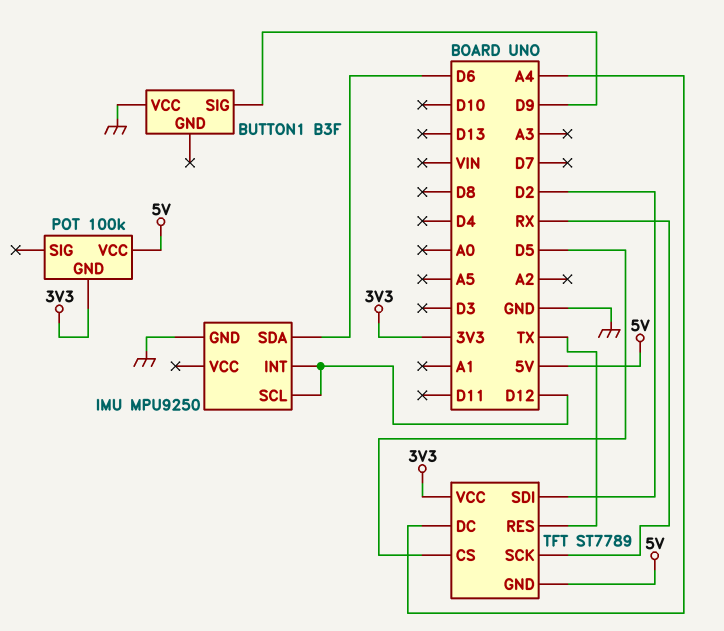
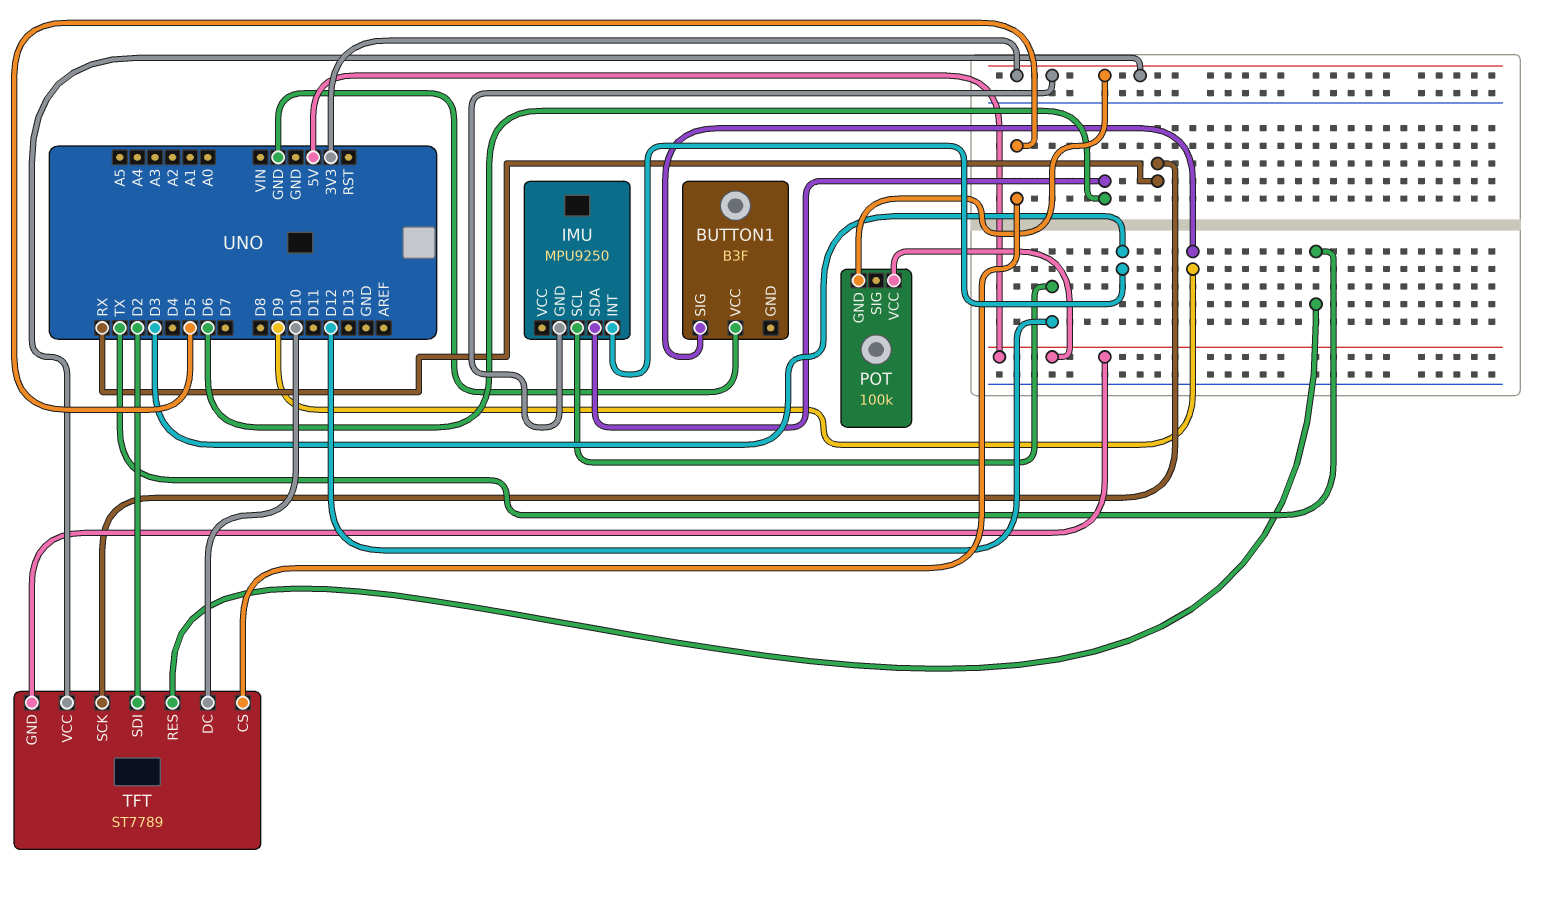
IMU pin GND: GND -> 3V3
IMU pin INT: D12 -> D3
TFT pin DC: A4 -> D10

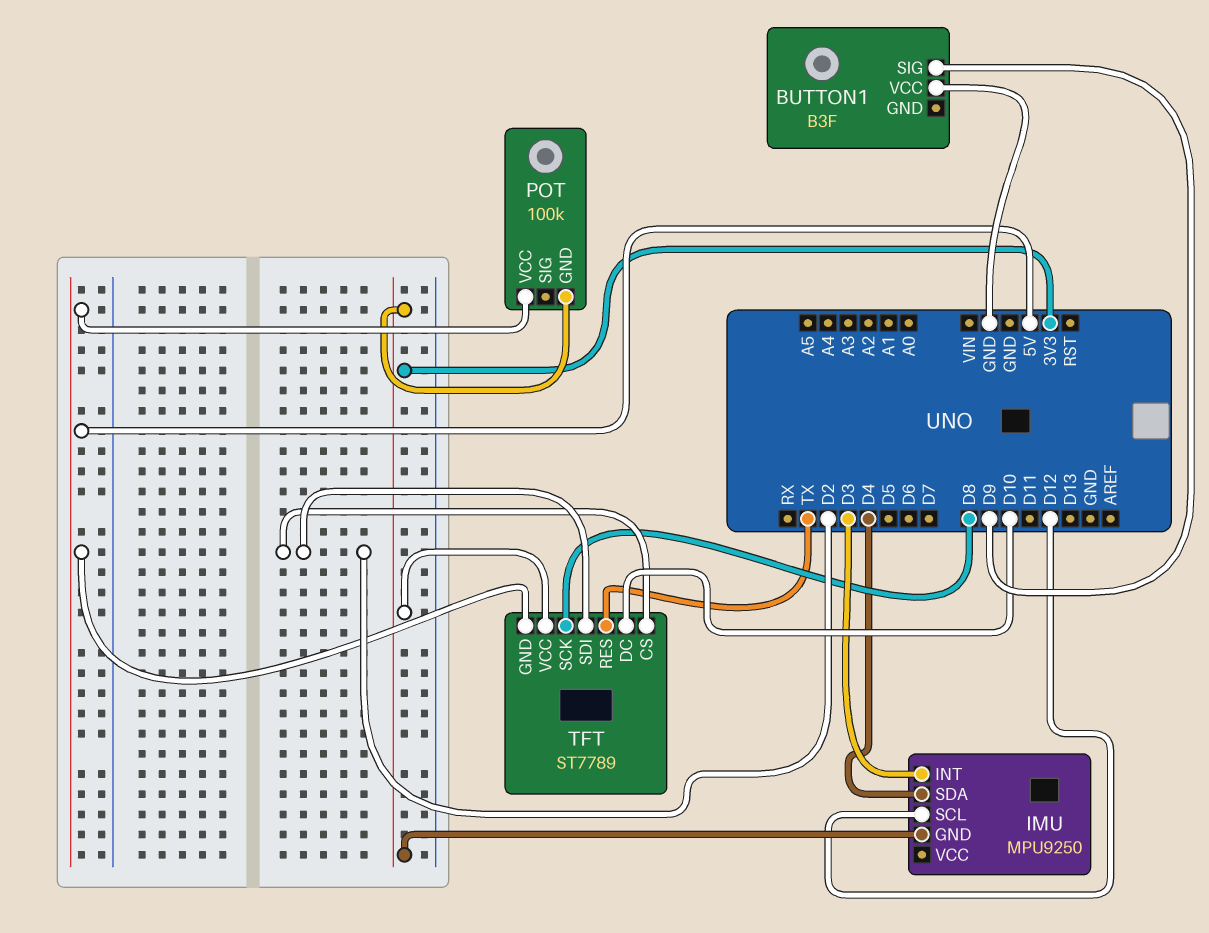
IMU pin SDA: D6 -> D4
TFT pin CS: D5 -> D2
TFT pin SCK: RX -> D8

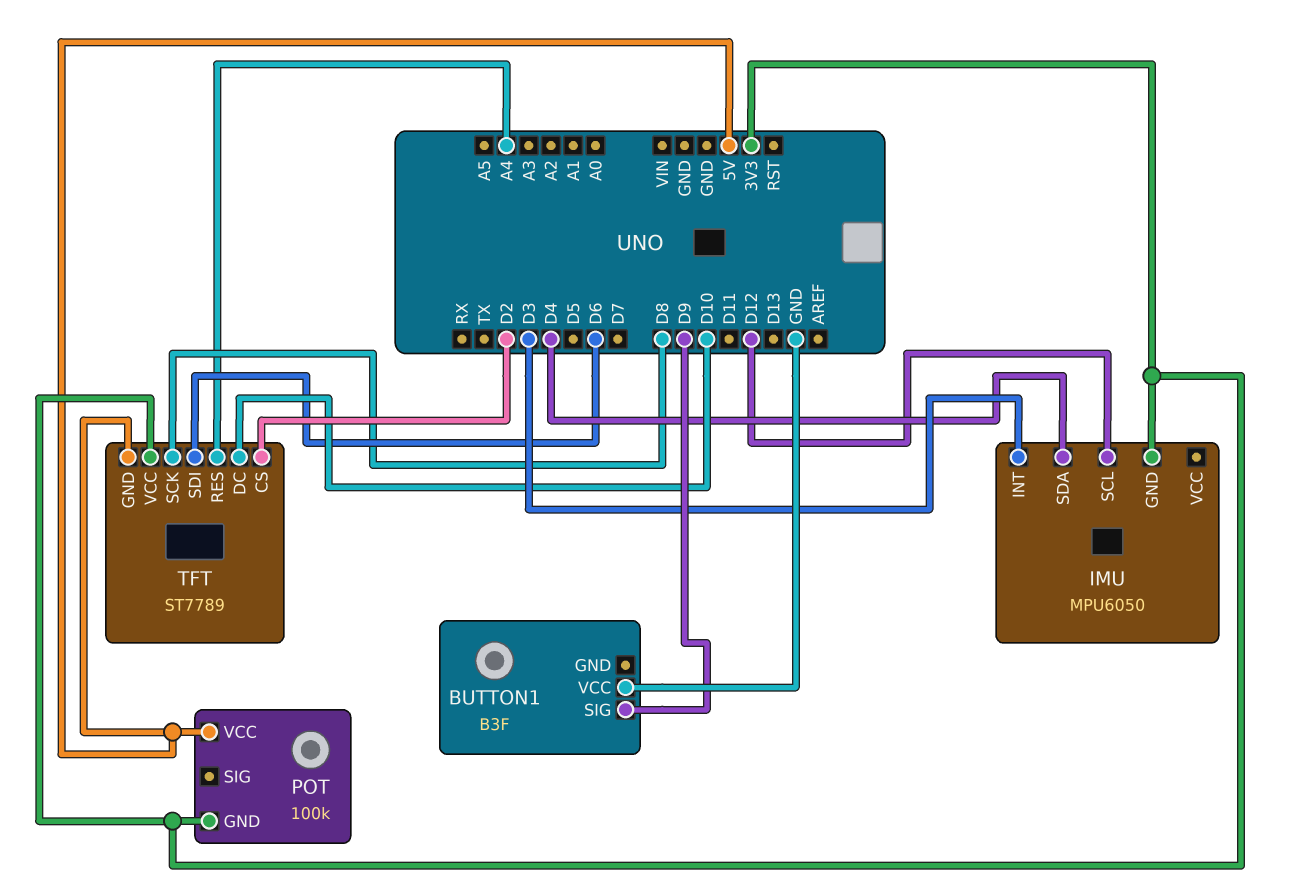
IMU: MPU9250 -> MPU6050
TFT pin RES: TX -> A4
TFT pin SDI: D2 -> D6

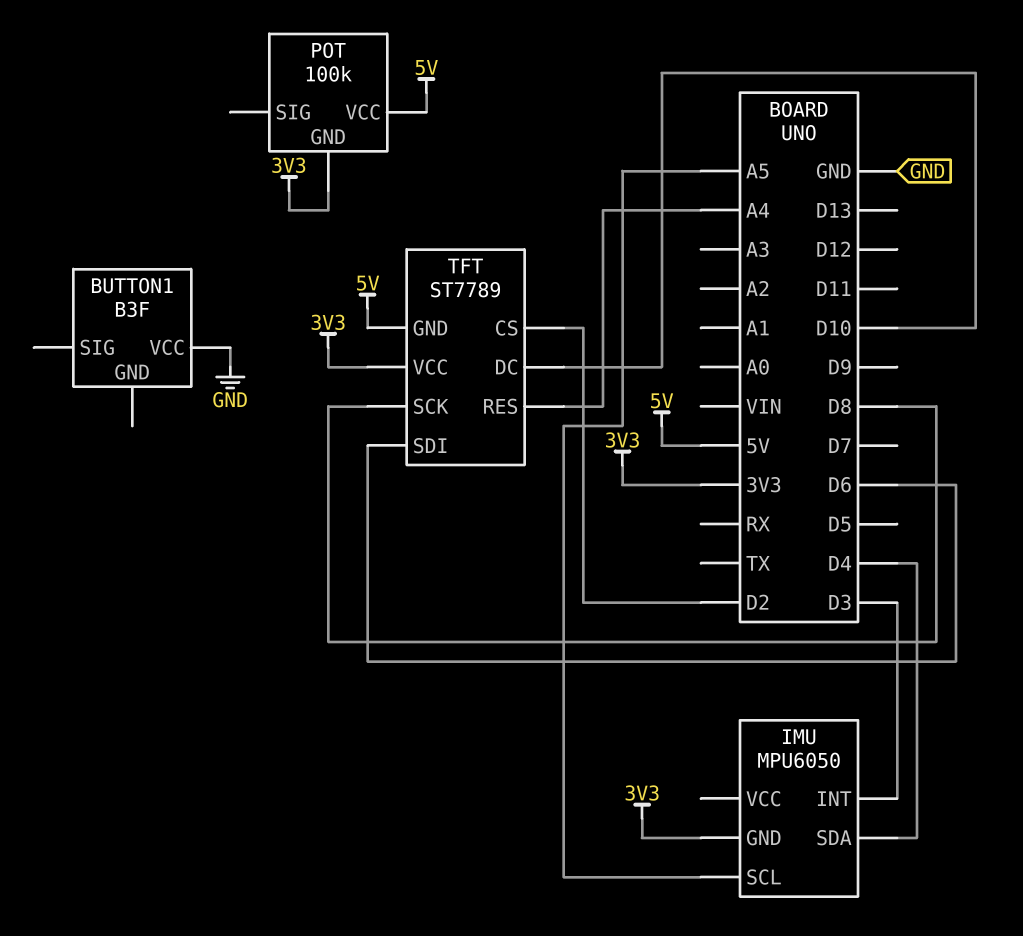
BUTTON1 pin SIG: D9 -> none
IMU pin SCL: D12 -> A5

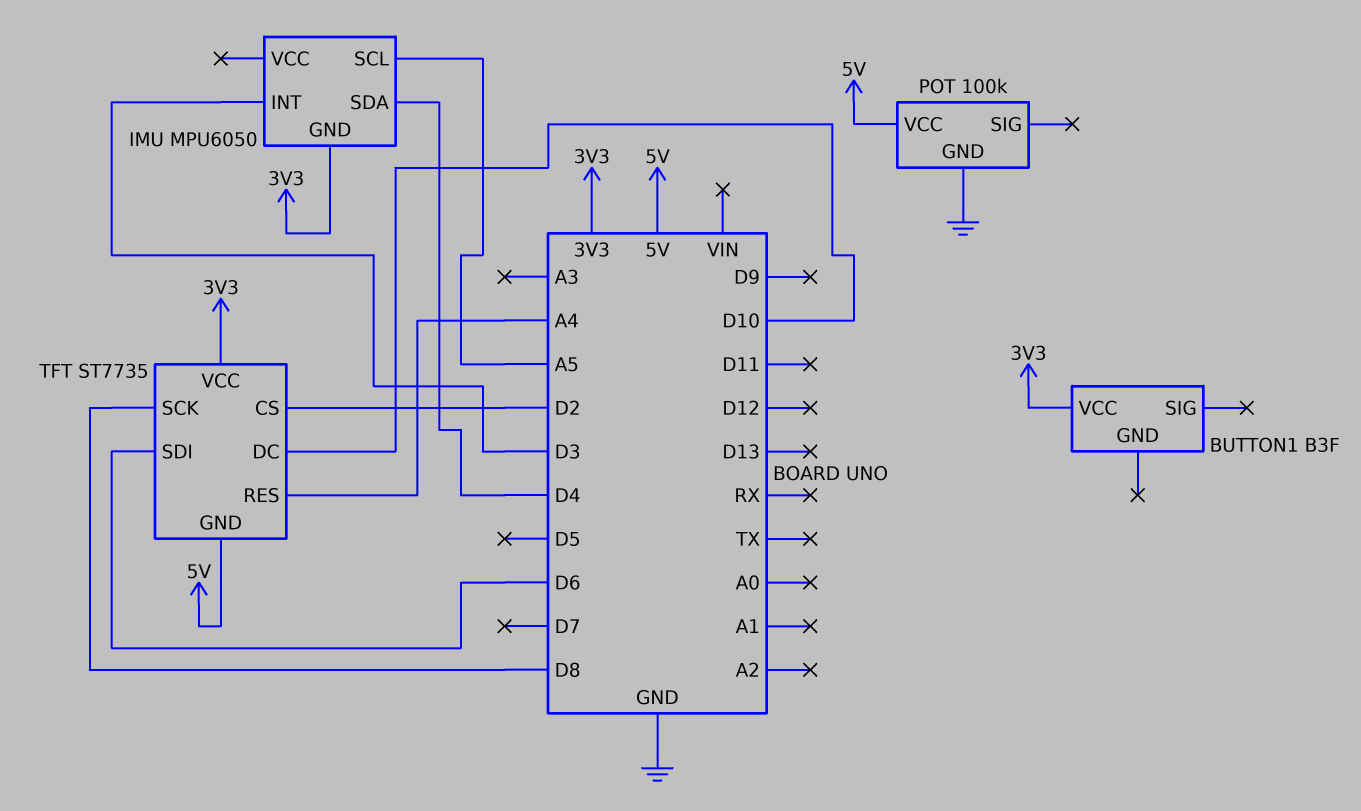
BUTTON1 pin VCC: GND -> 3V3
POT pin GND: 3V3 -> GND
TFT: ST7789 -> ST7735

